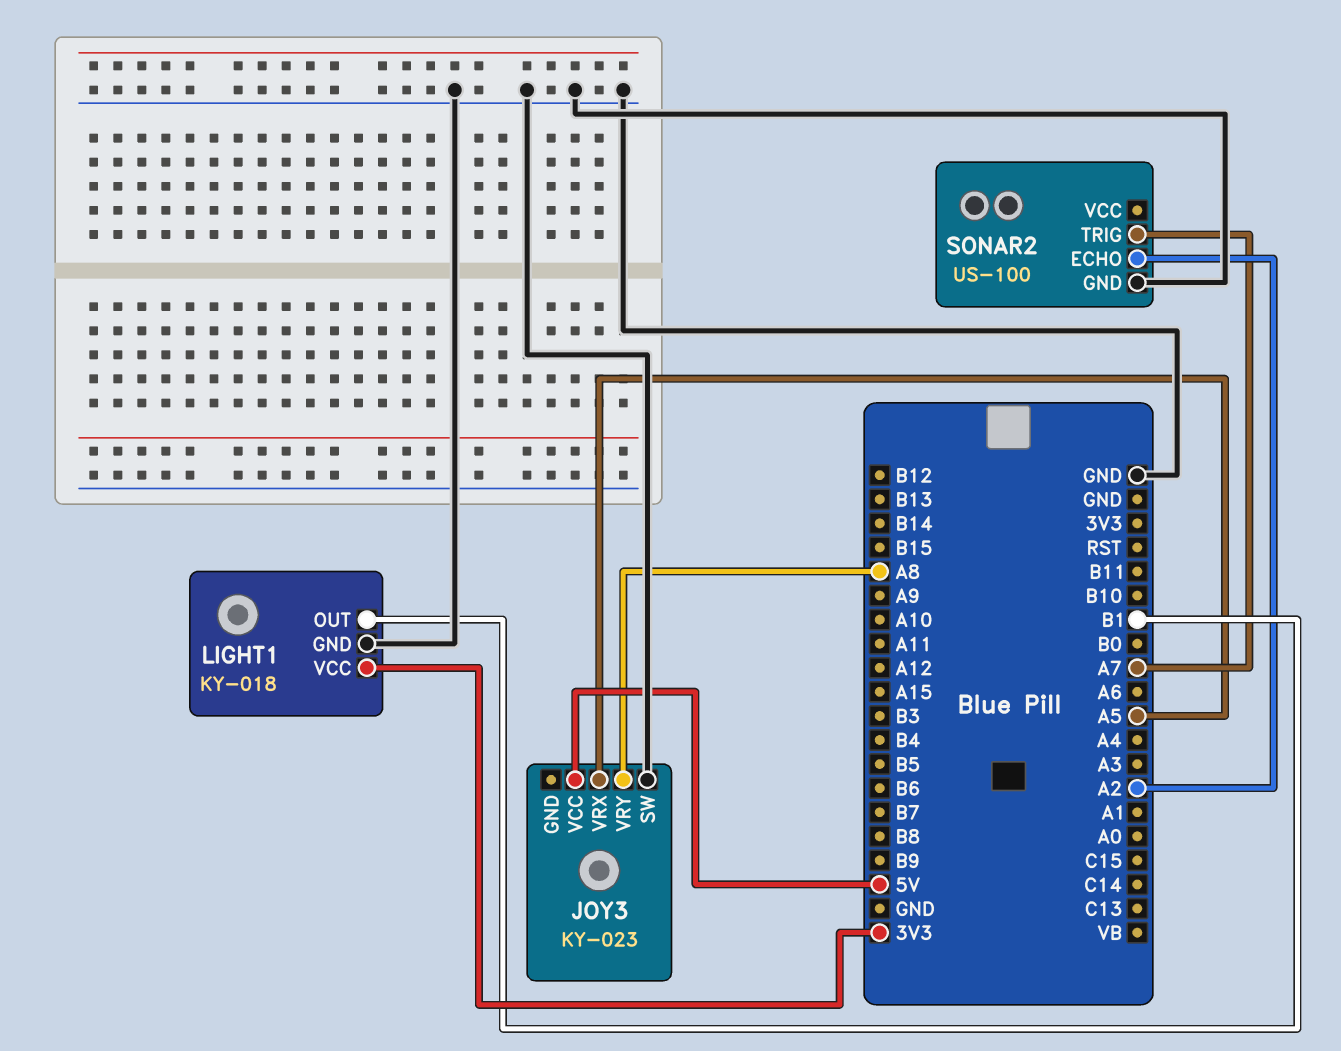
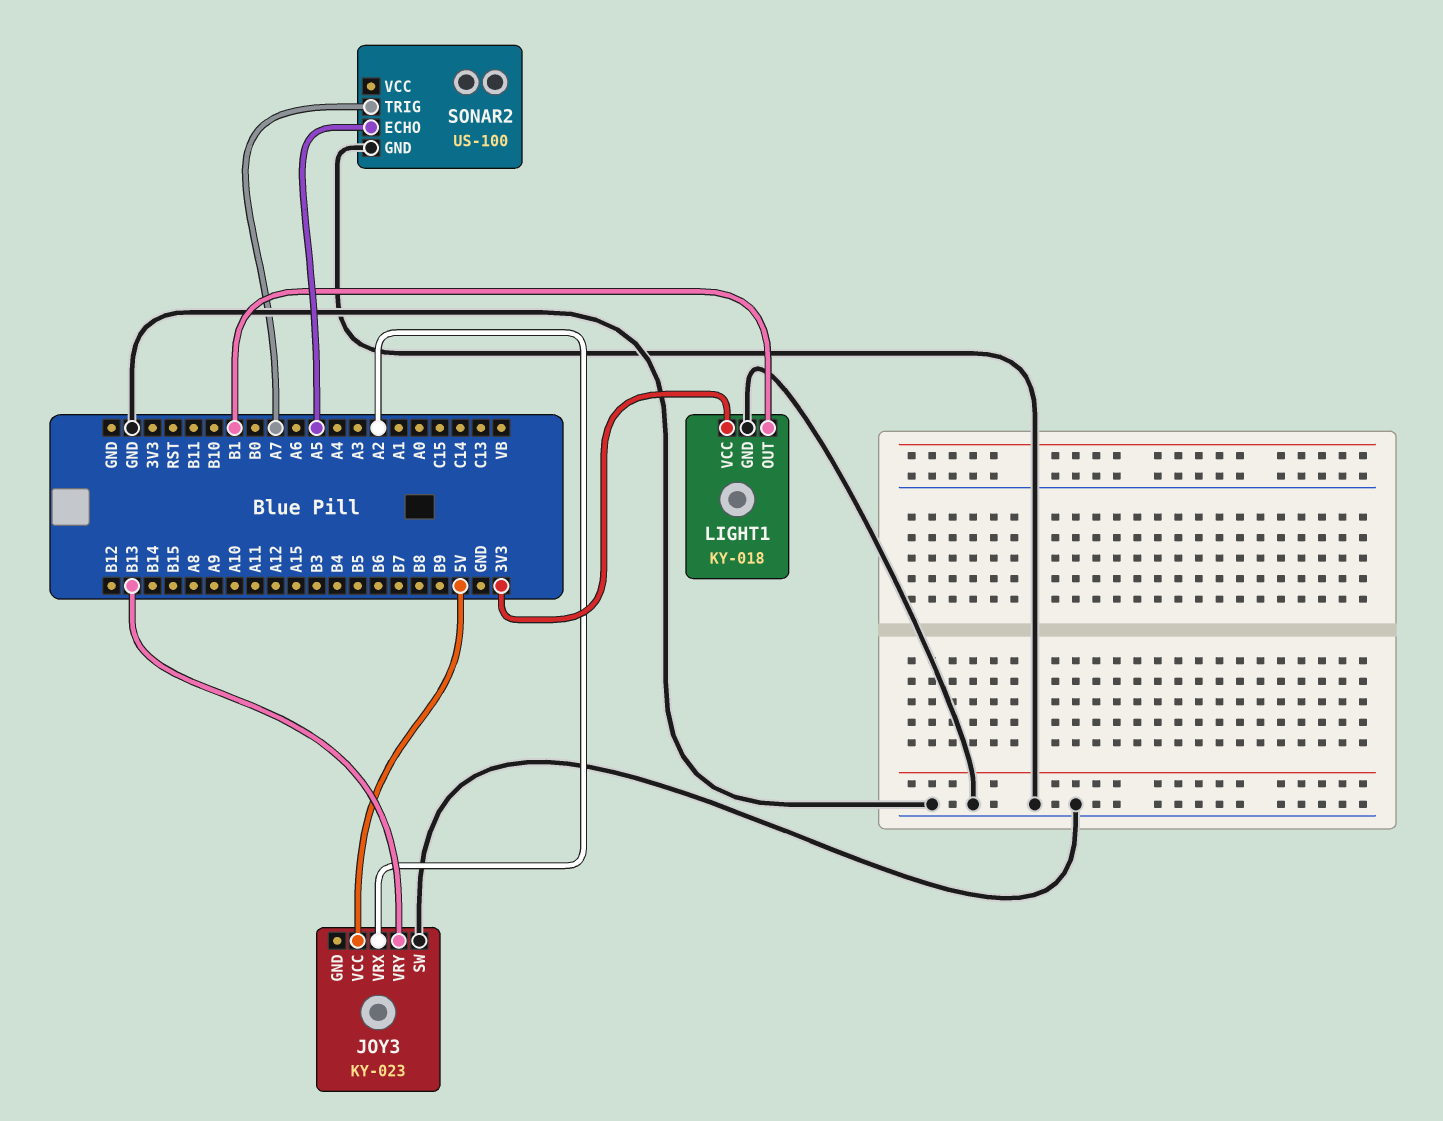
JOY3 pin VRX: A5 -> A2
JOY3 pin VRY: A8 -> B13
SONAR2 pin ECHO: A2 -> A5

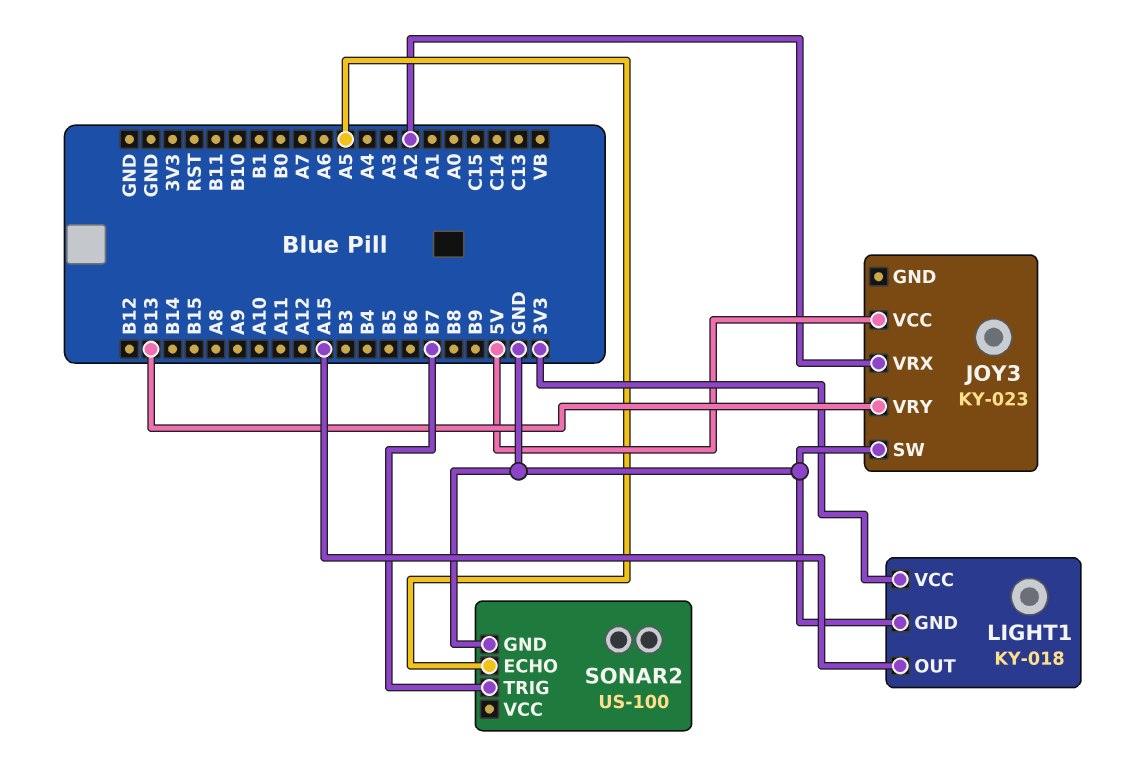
LIGHT1 pin OUT: B1 -> A15
SONAR2 pin TRIG: A7 -> B7

